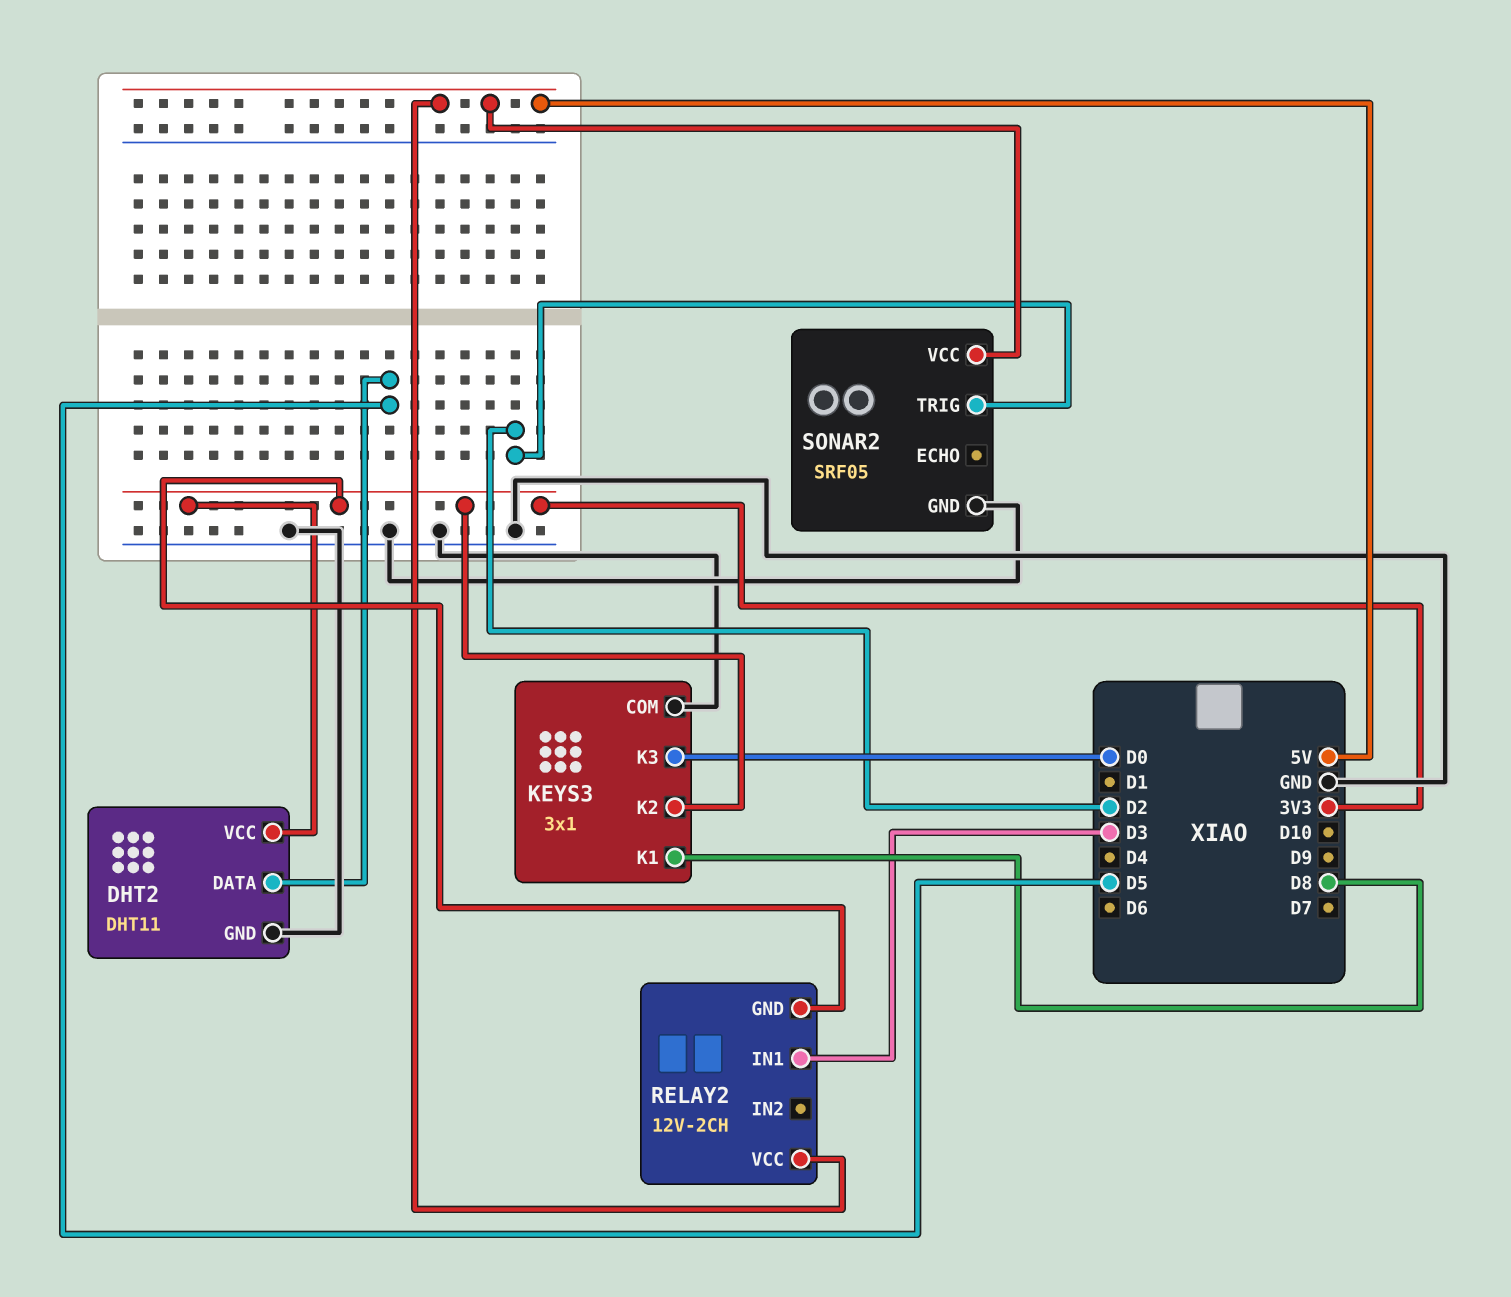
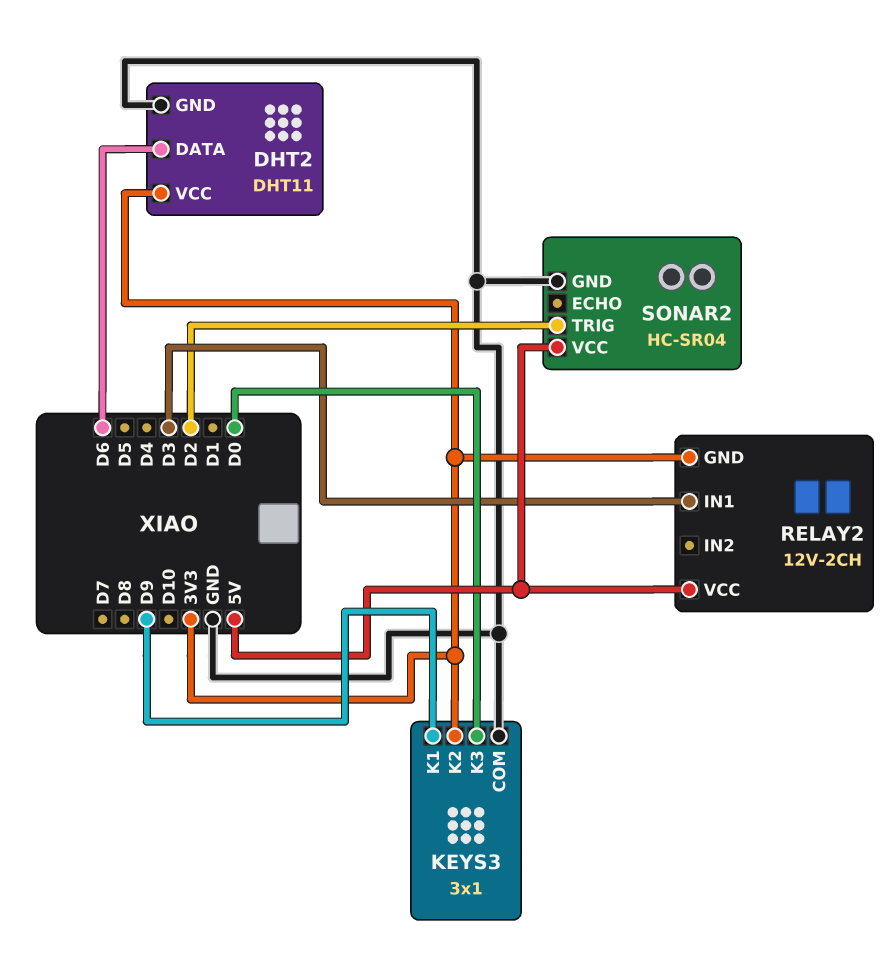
DHT2 pin DATA: D5 -> D6
KEYS3 pin K1: D8 -> D9
SONAR2: SRF05 -> HC-SR04

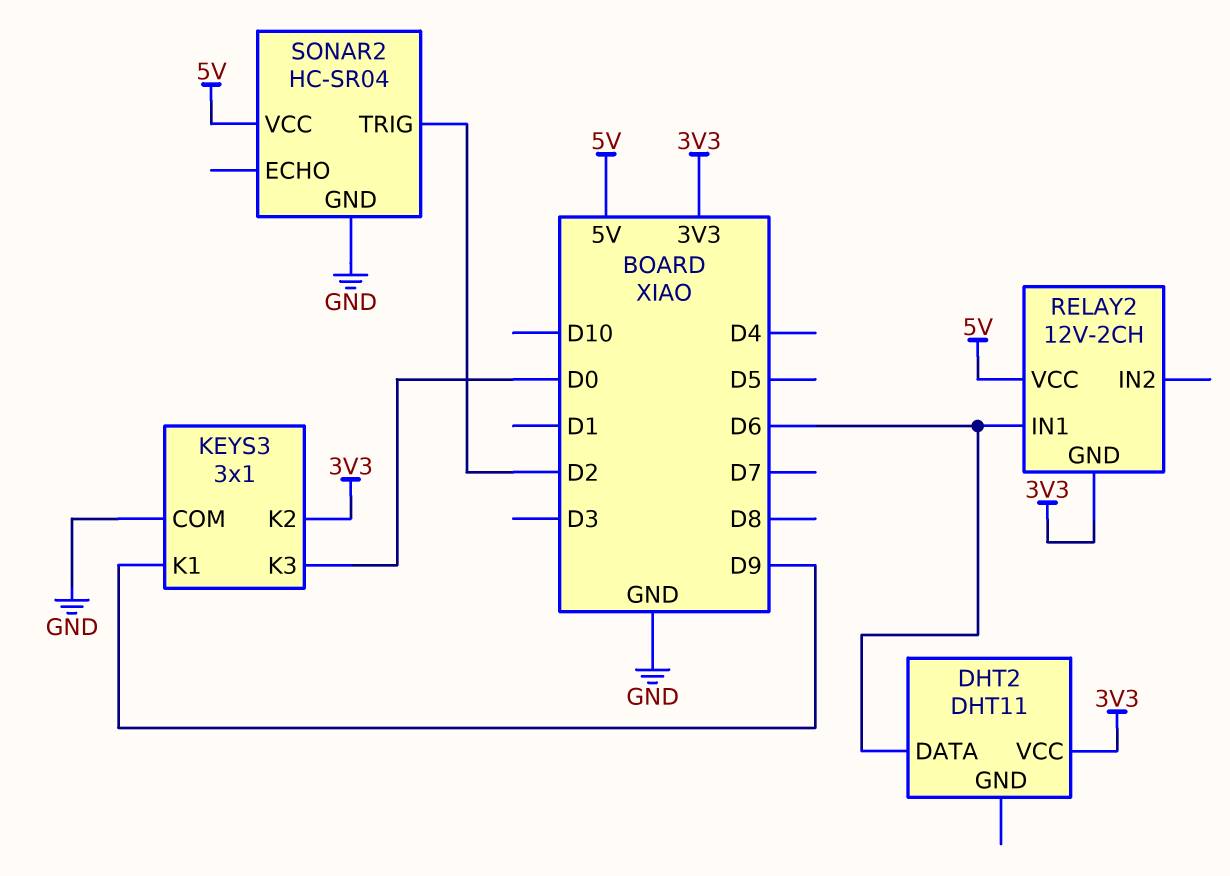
DHT2 pin GND: GND -> none
RELAY2 pin IN1: D3 -> D6

